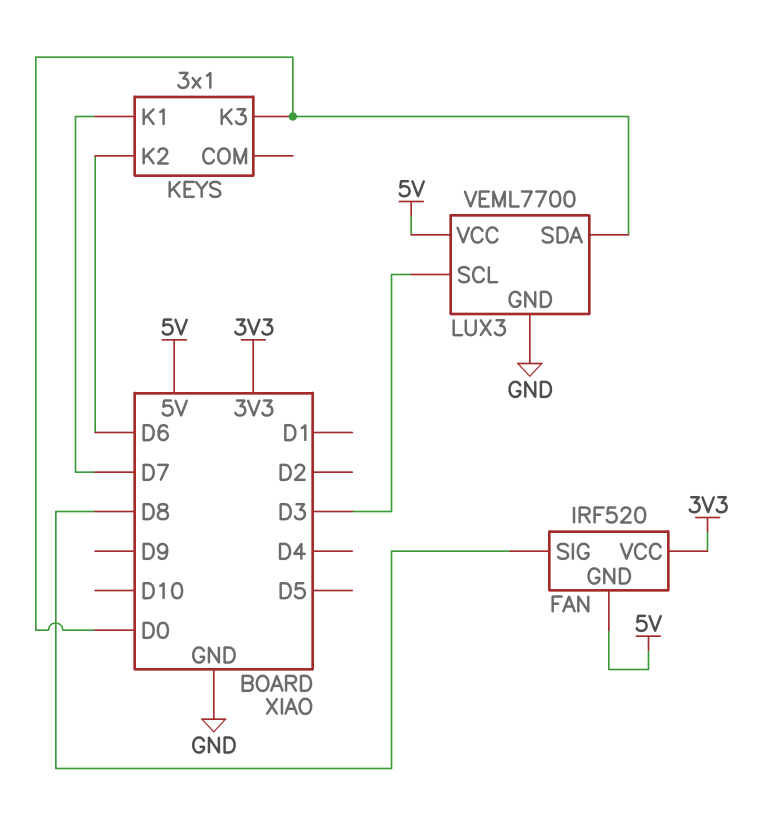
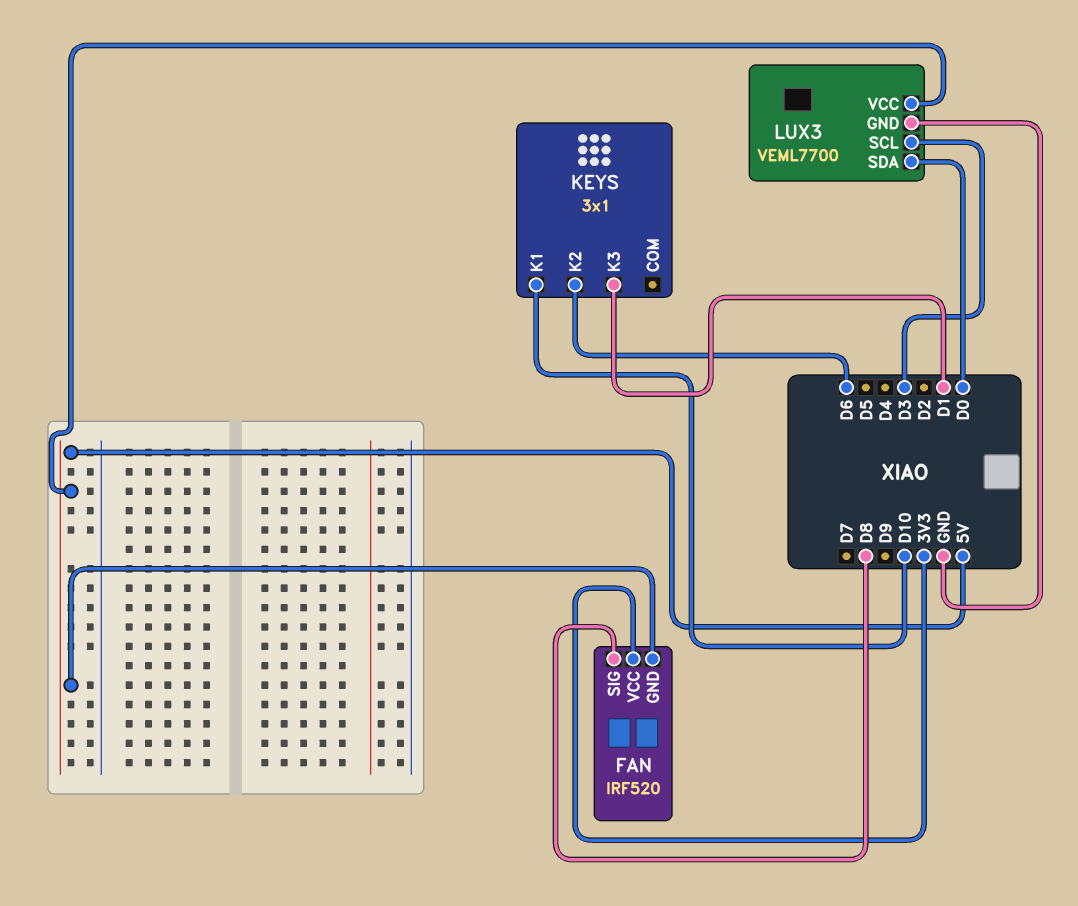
KEYS pin K1: D7 -> D10
KEYS pin K3: D0 -> D1

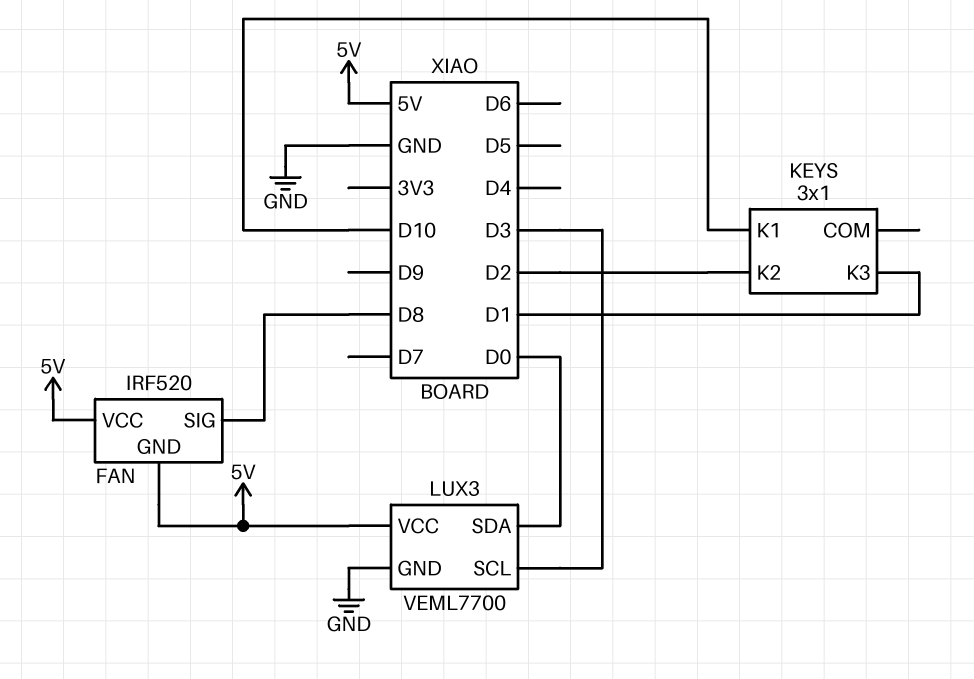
FAN pin VCC: 3V3 -> 5V
KEYS pin K2: D6 -> D2

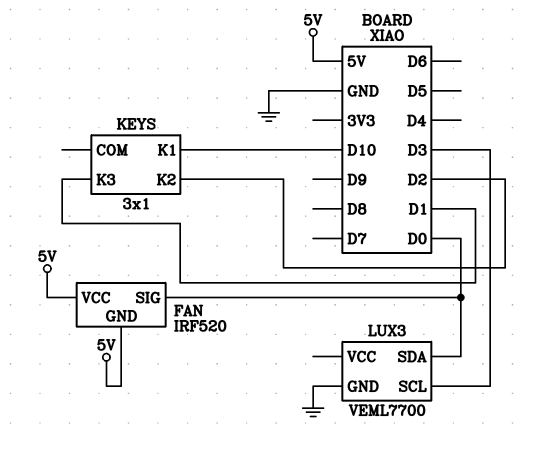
FAN pin SIG: D8 -> D0
LUX3 pin VCC: 5V -> none

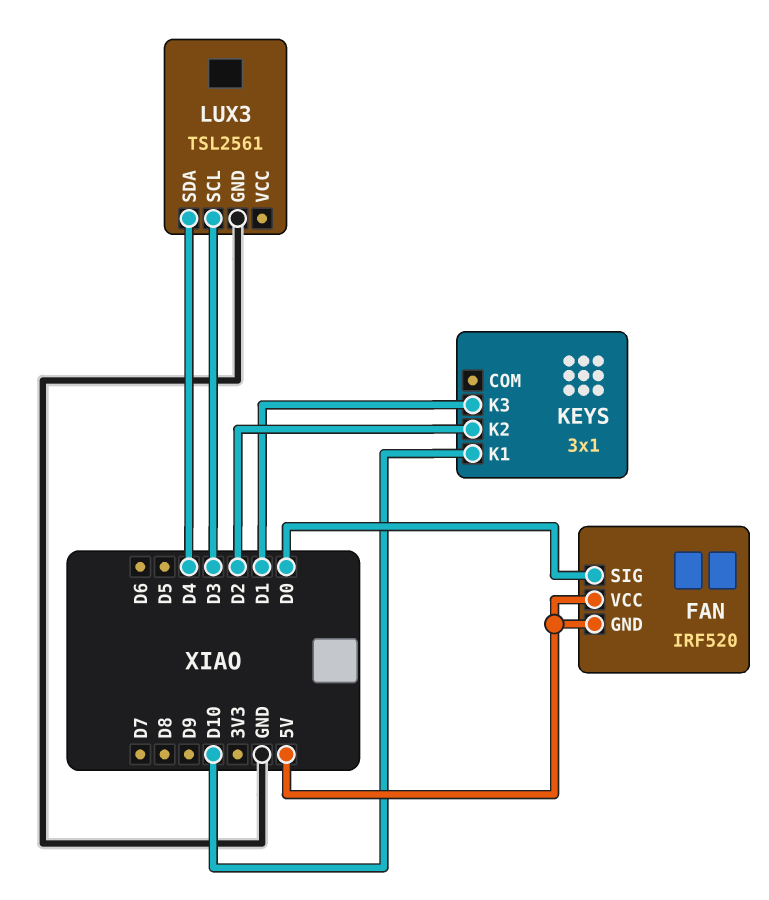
LUX3: VEML7700 -> TSL2561
LUX3 pin SDA: D0 -> D4

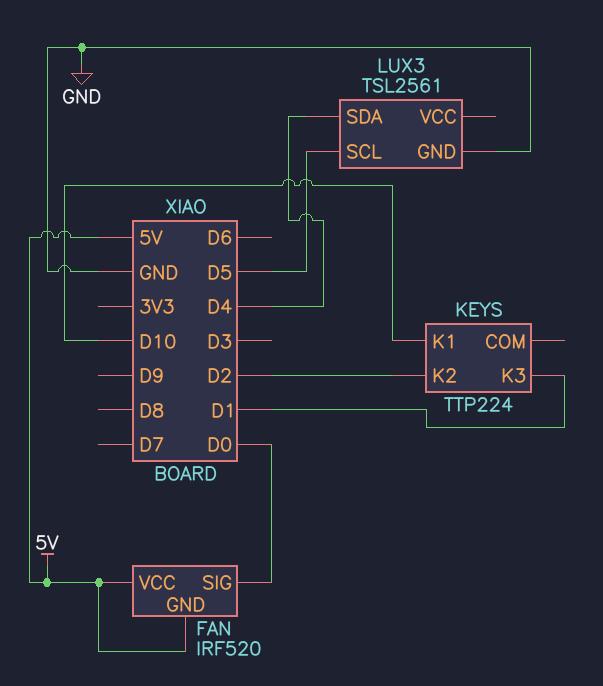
KEYS: 3x1 -> TTP224
LUX3 pin SCL: D3 -> D5

